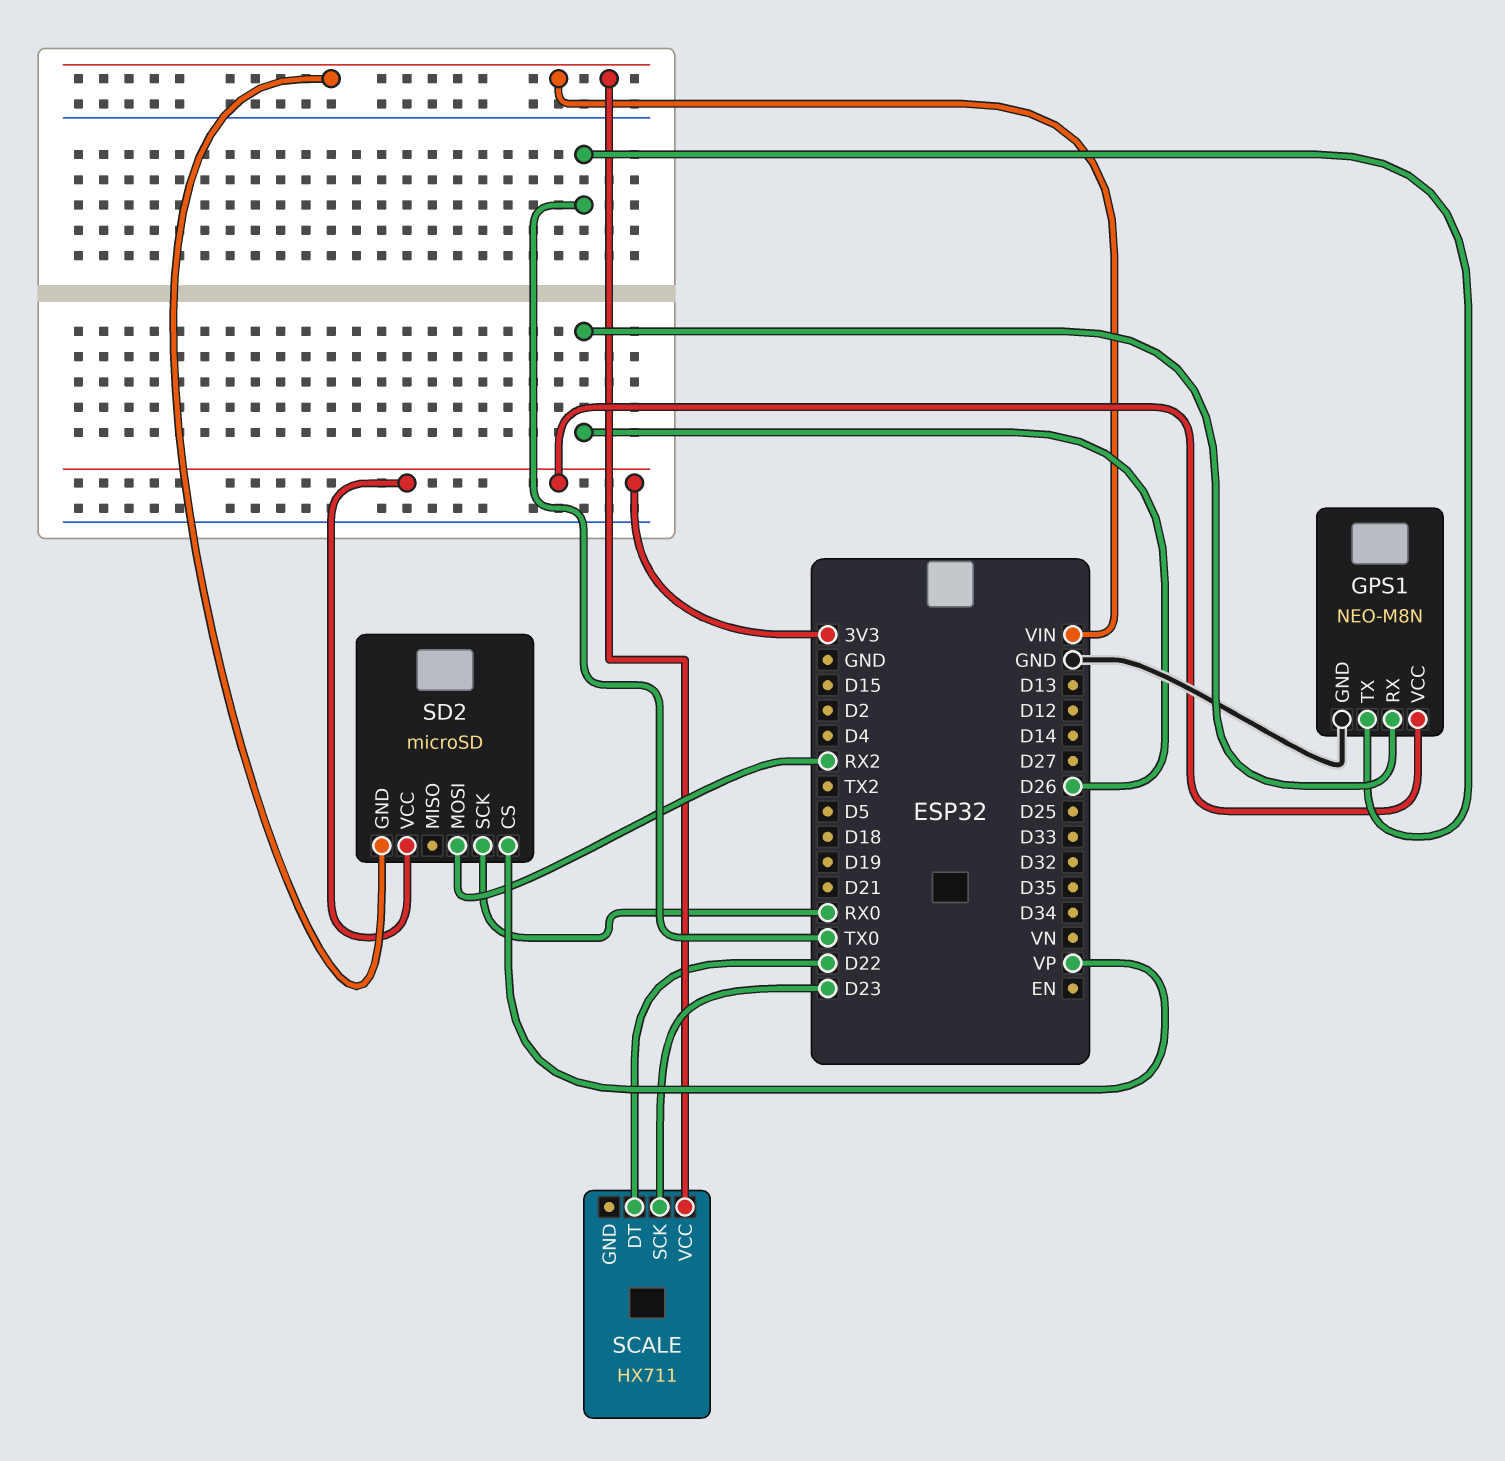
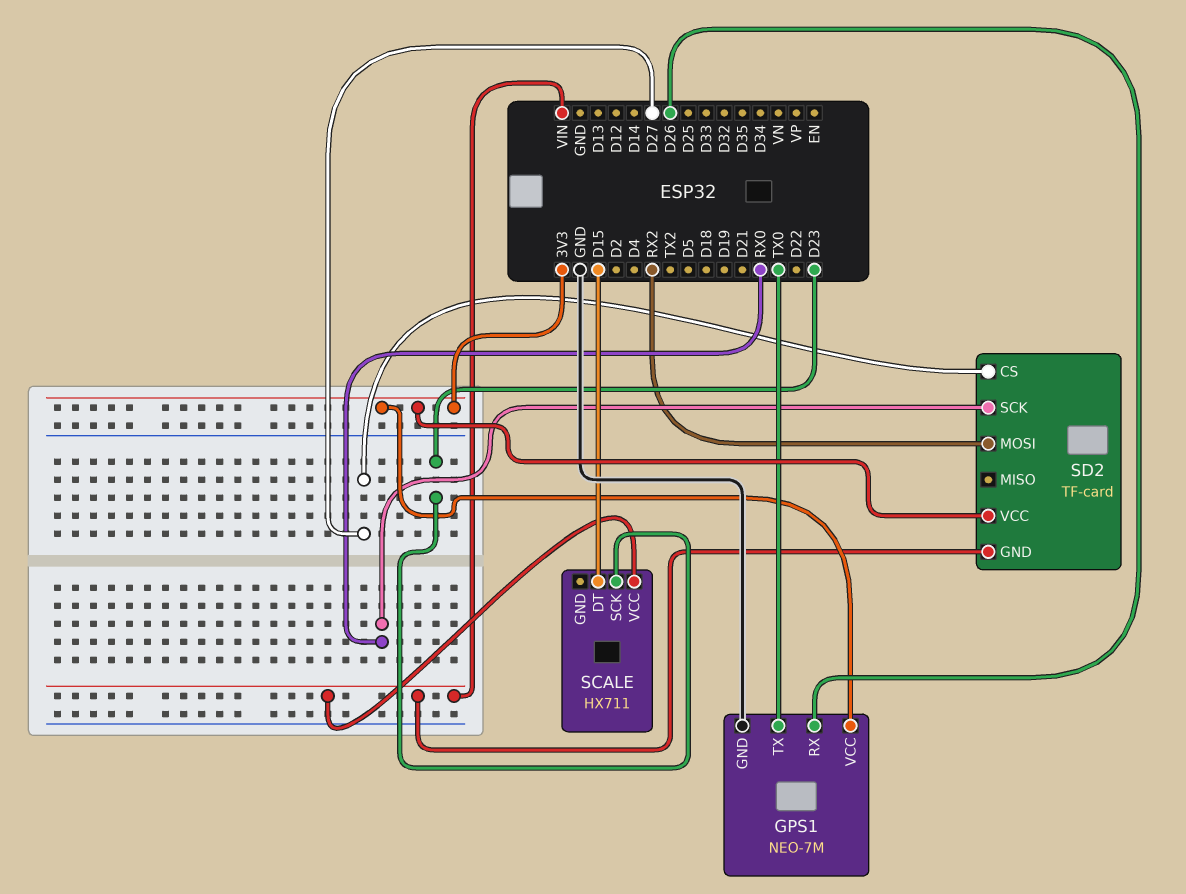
GPS1: NEO-M8N -> NEO-7M
SCALE pin DT: D22 -> D15
SD2: microSD -> TF-card
SD2 pin CS: VP -> D27

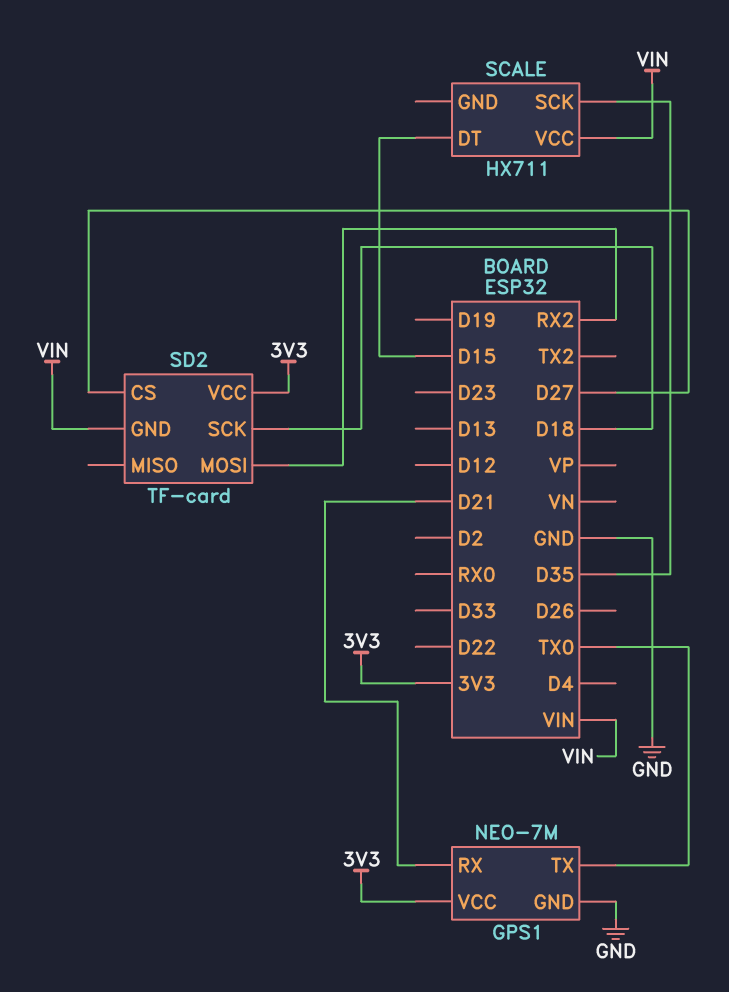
GPS1 pin RX: D26 -> D21
SCALE pin SCK: D23 -> D35
SD2 pin SCK: RX0 -> D18

